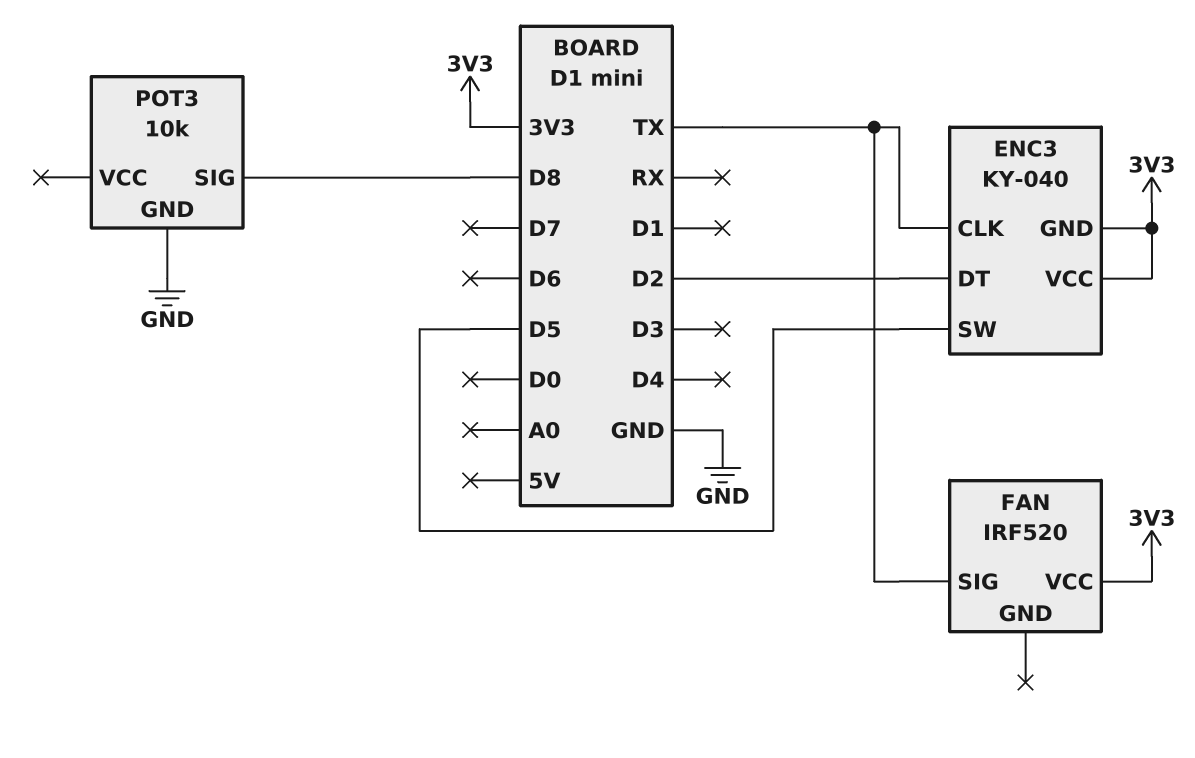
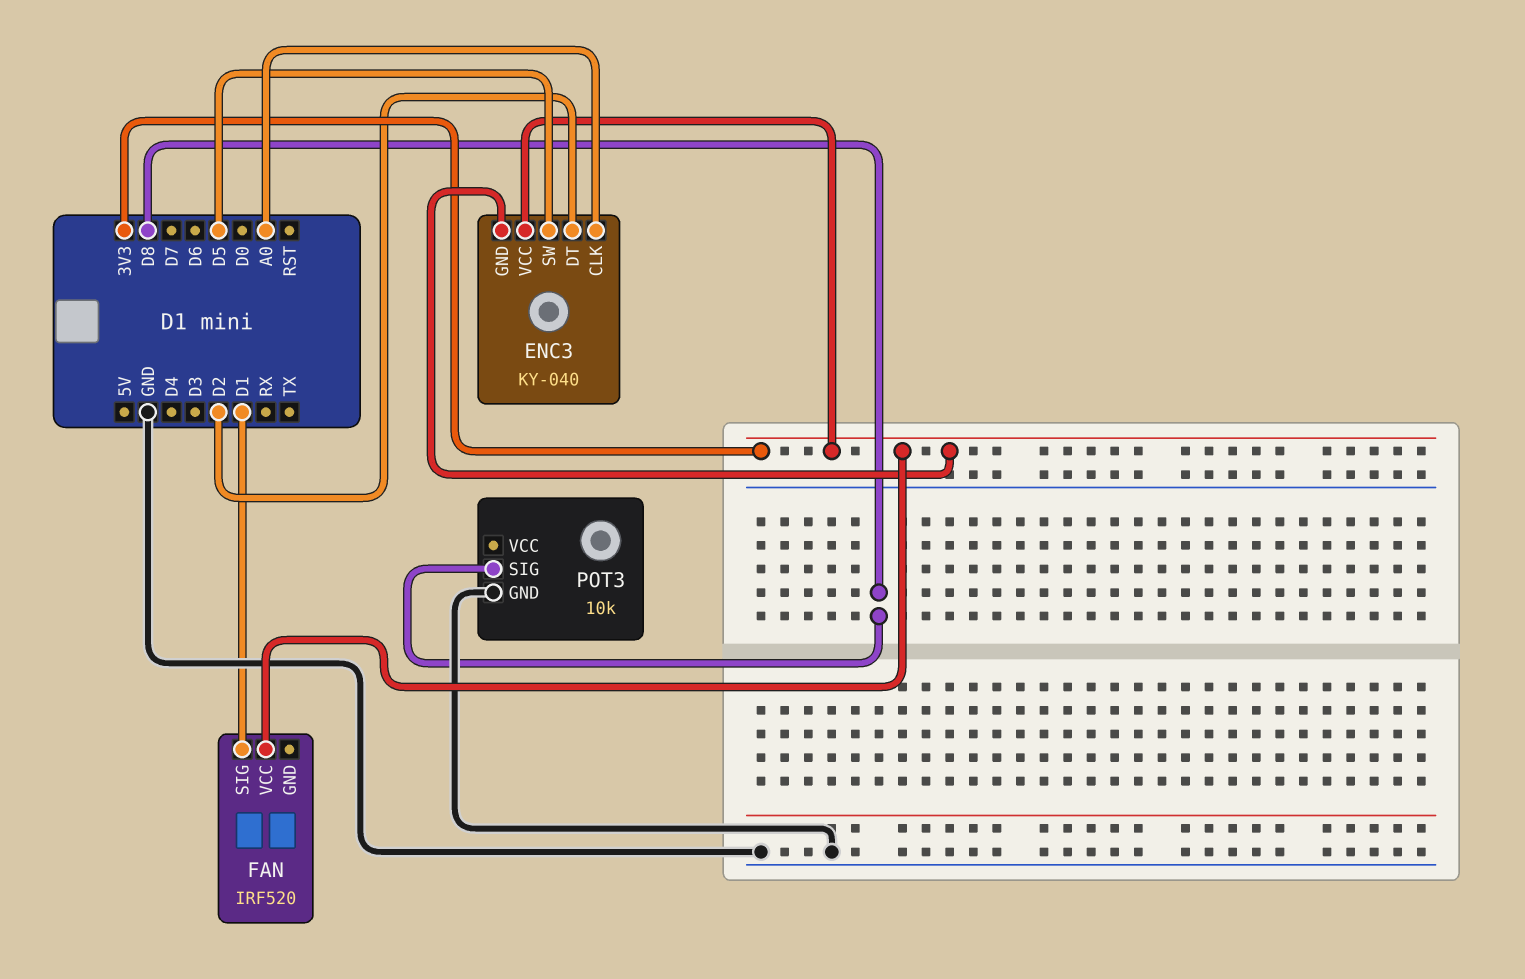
ENC3 pin CLK: TX -> A0
FAN pin SIG: TX -> D1

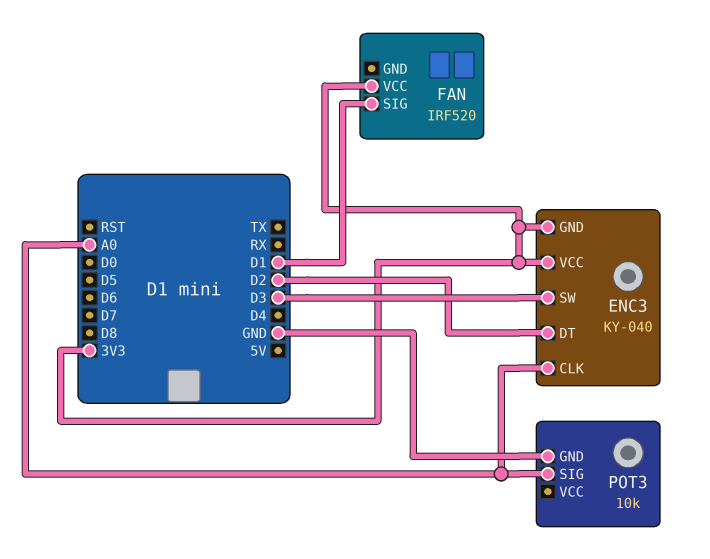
ENC3 pin SW: D5 -> D3
POT3 pin SIG: D8 -> A0

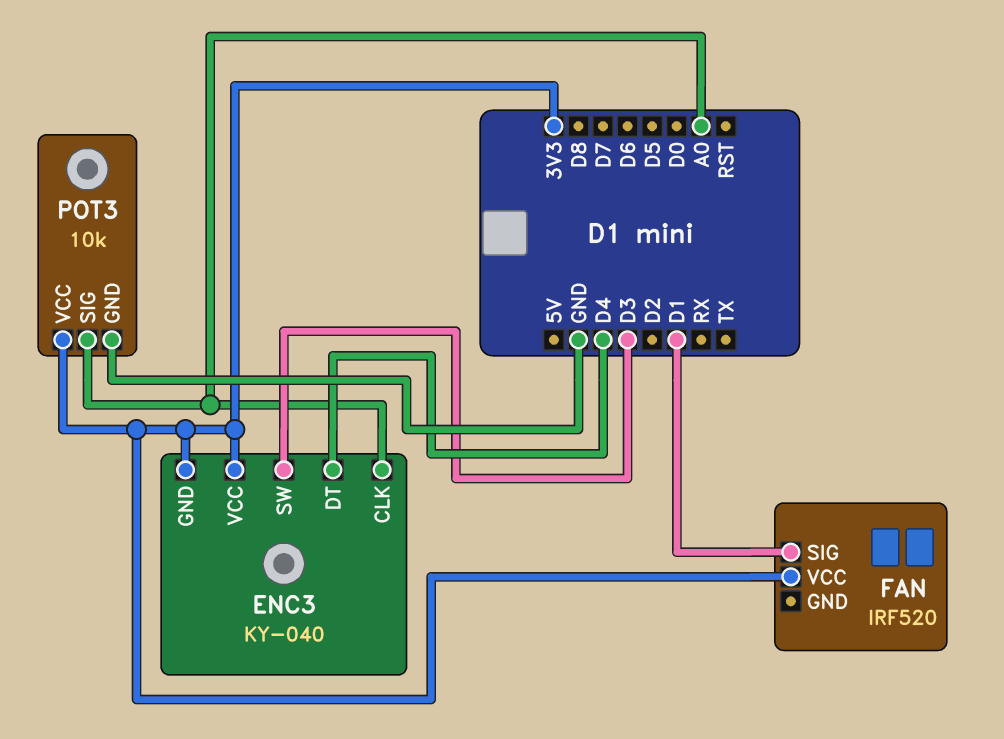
ENC3 pin DT: D2 -> D4
POT3 pin VCC: none -> 3V3

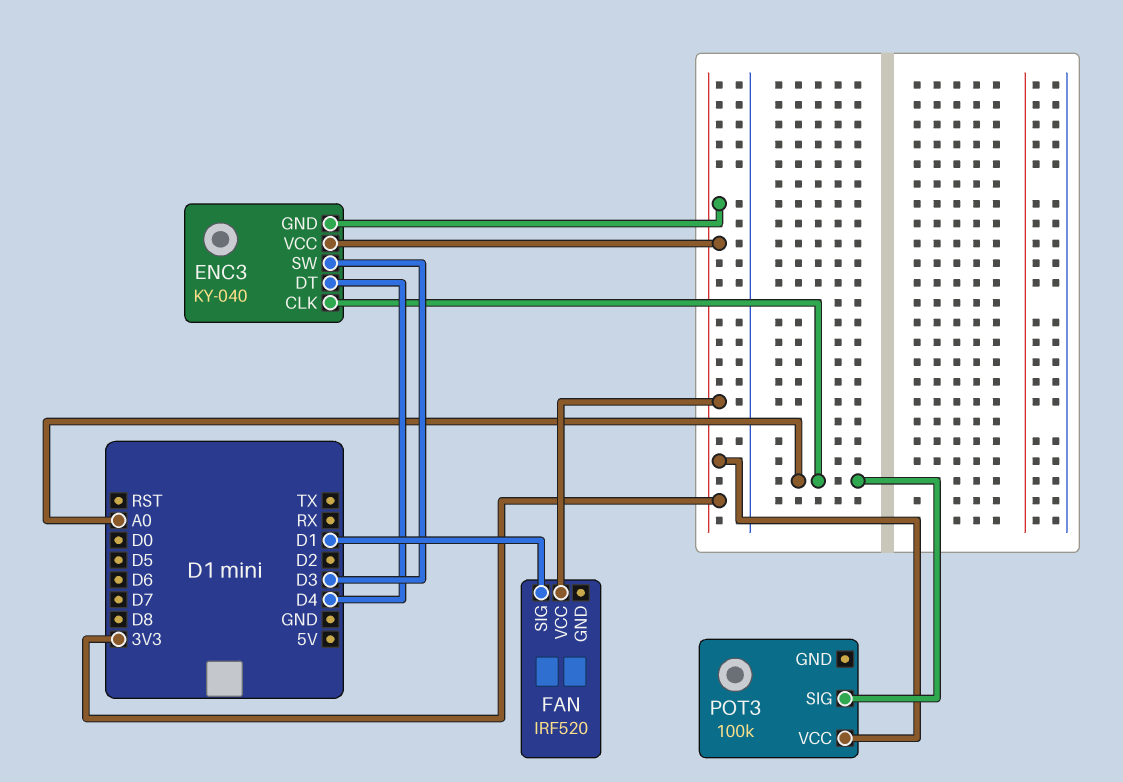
POT3: 10k -> 100k
POT3 pin GND: GND -> none

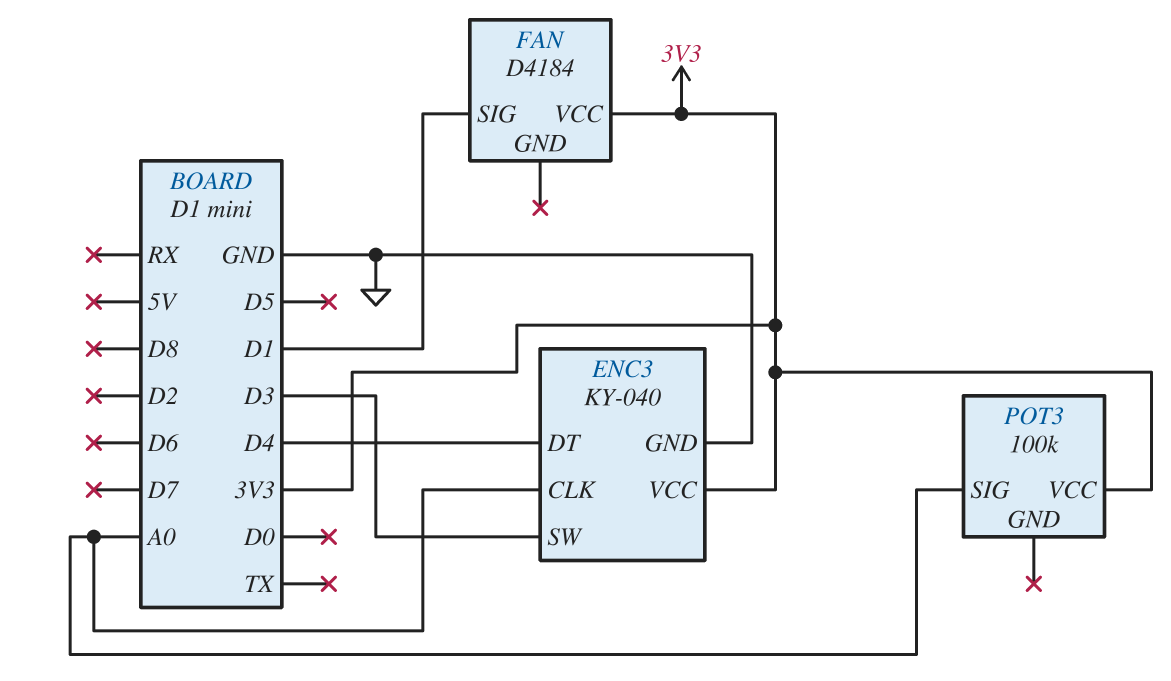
ENC3 pin GND: 3V3 -> GND
FAN: IRF520 -> D4184

